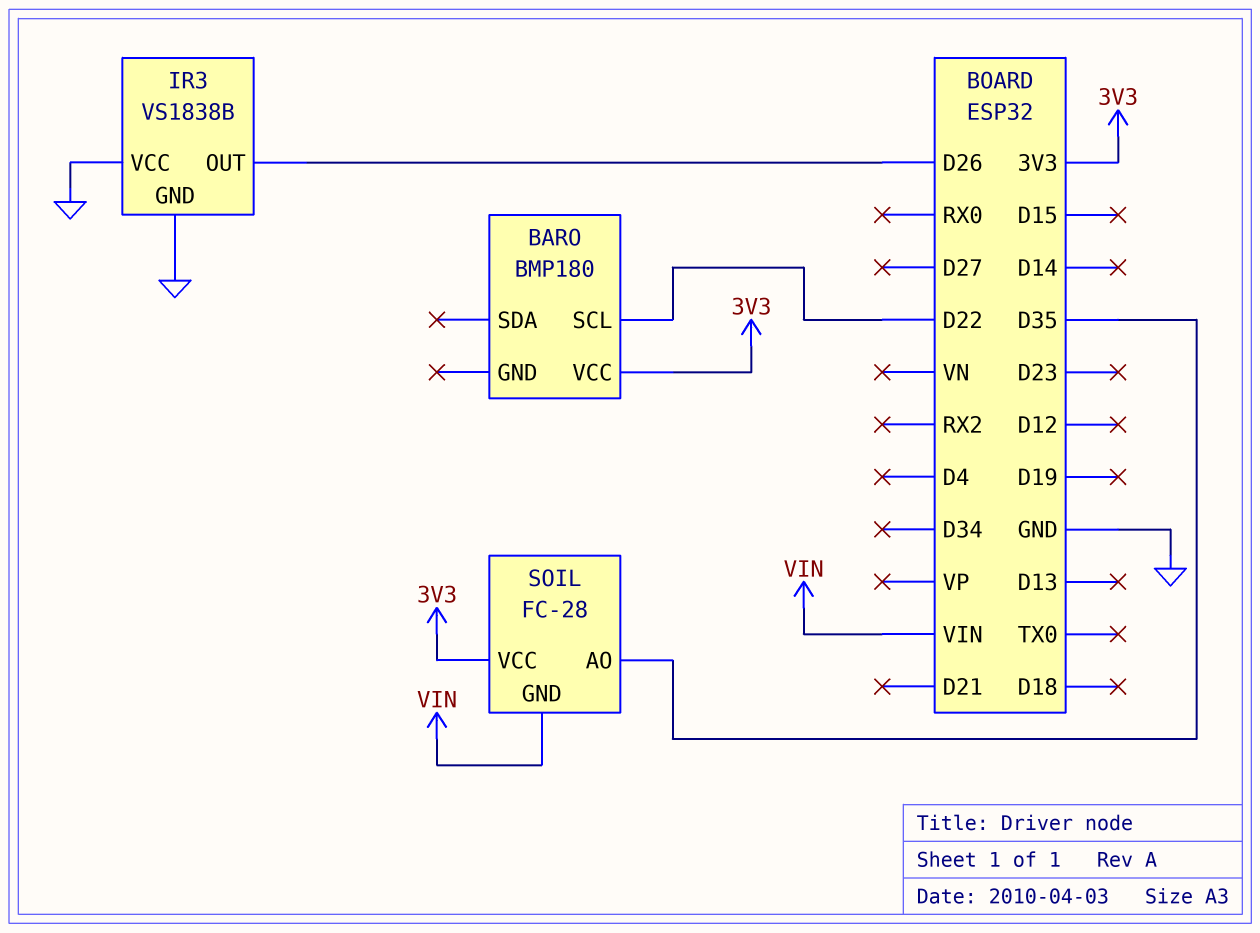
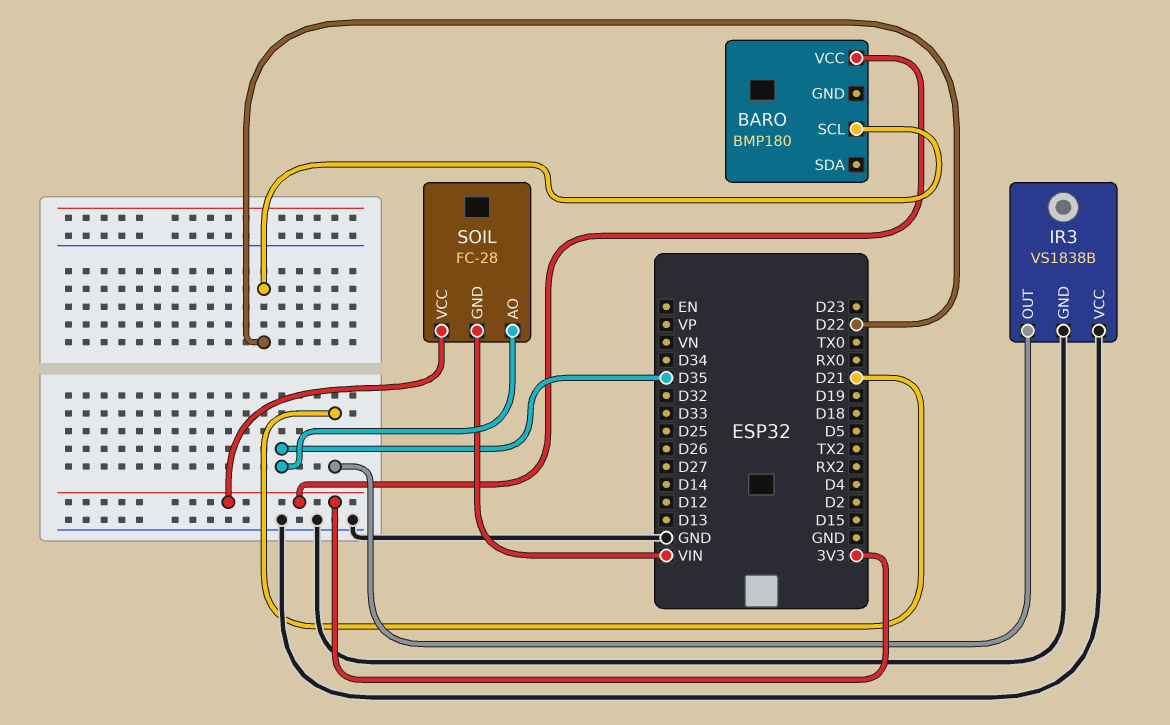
IR3 pin OUT: D26 -> D21

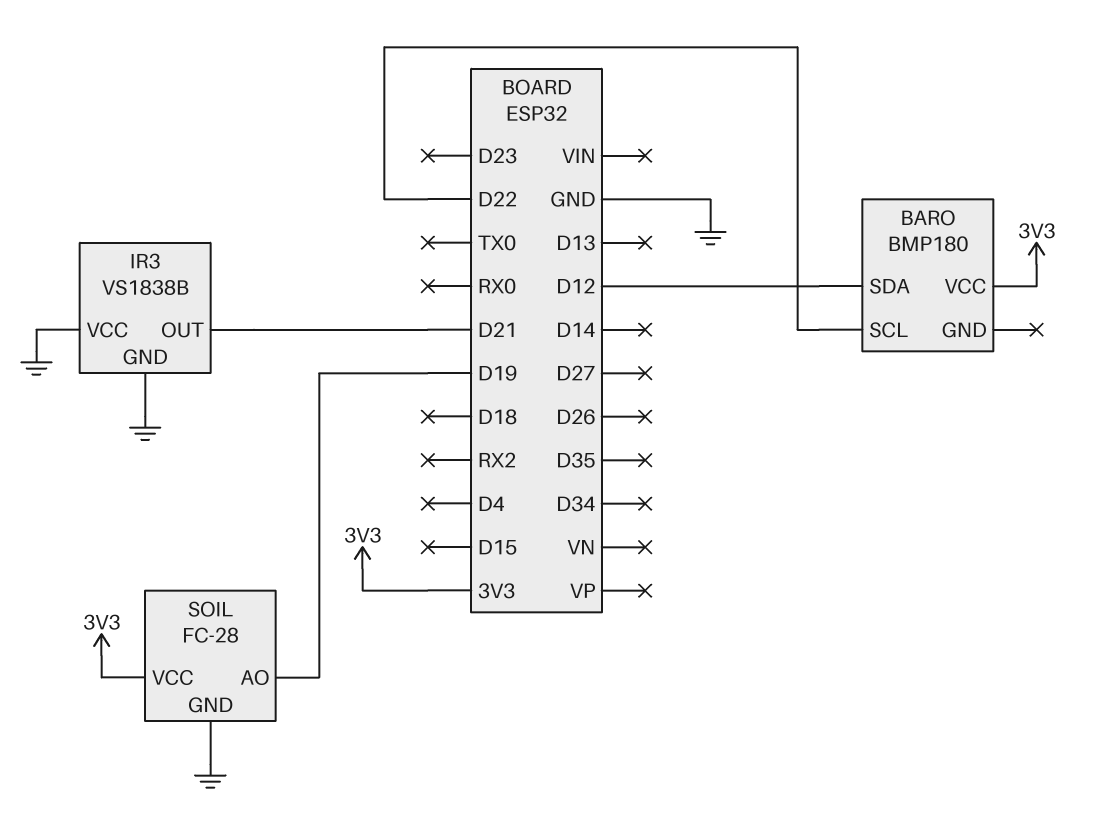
BARO pin SDA: none -> D12
SOIL pin AO: D35 -> D19
SOIL pin GND: VIN -> GND

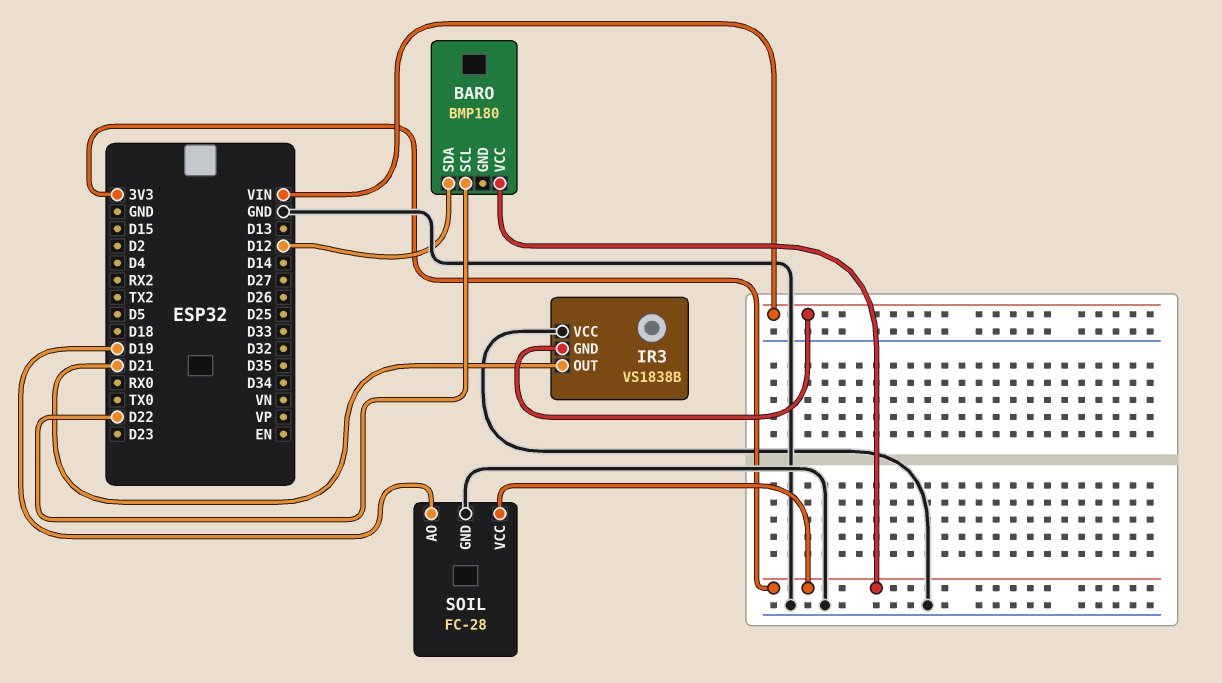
IR3 pin GND: GND -> VIN

